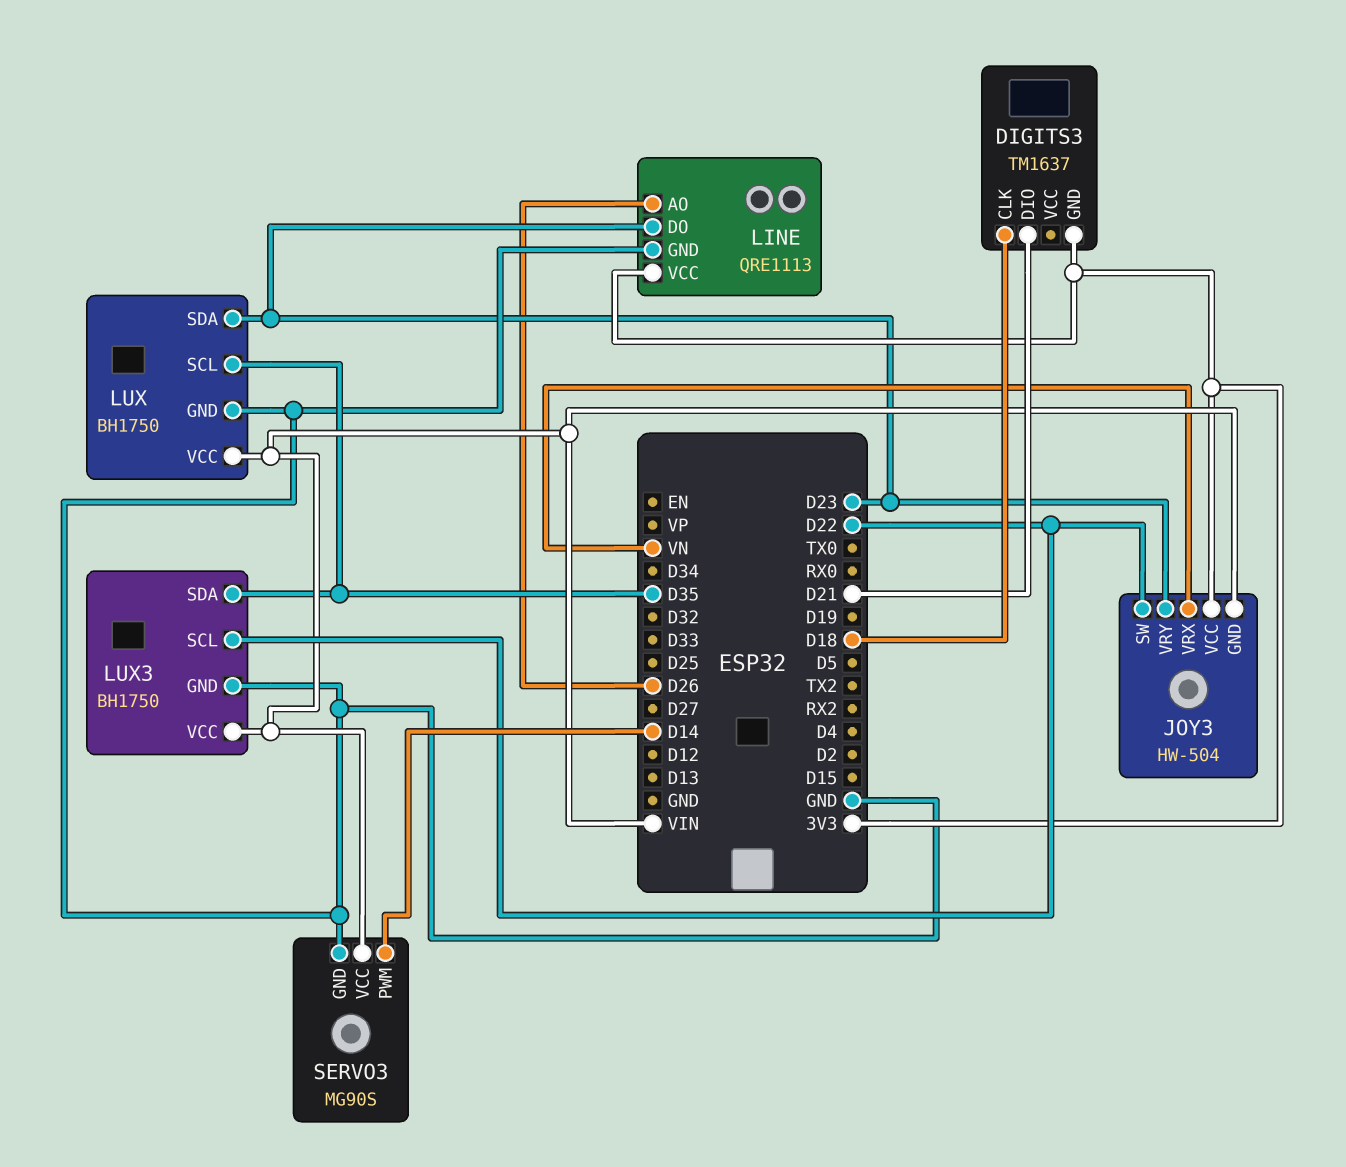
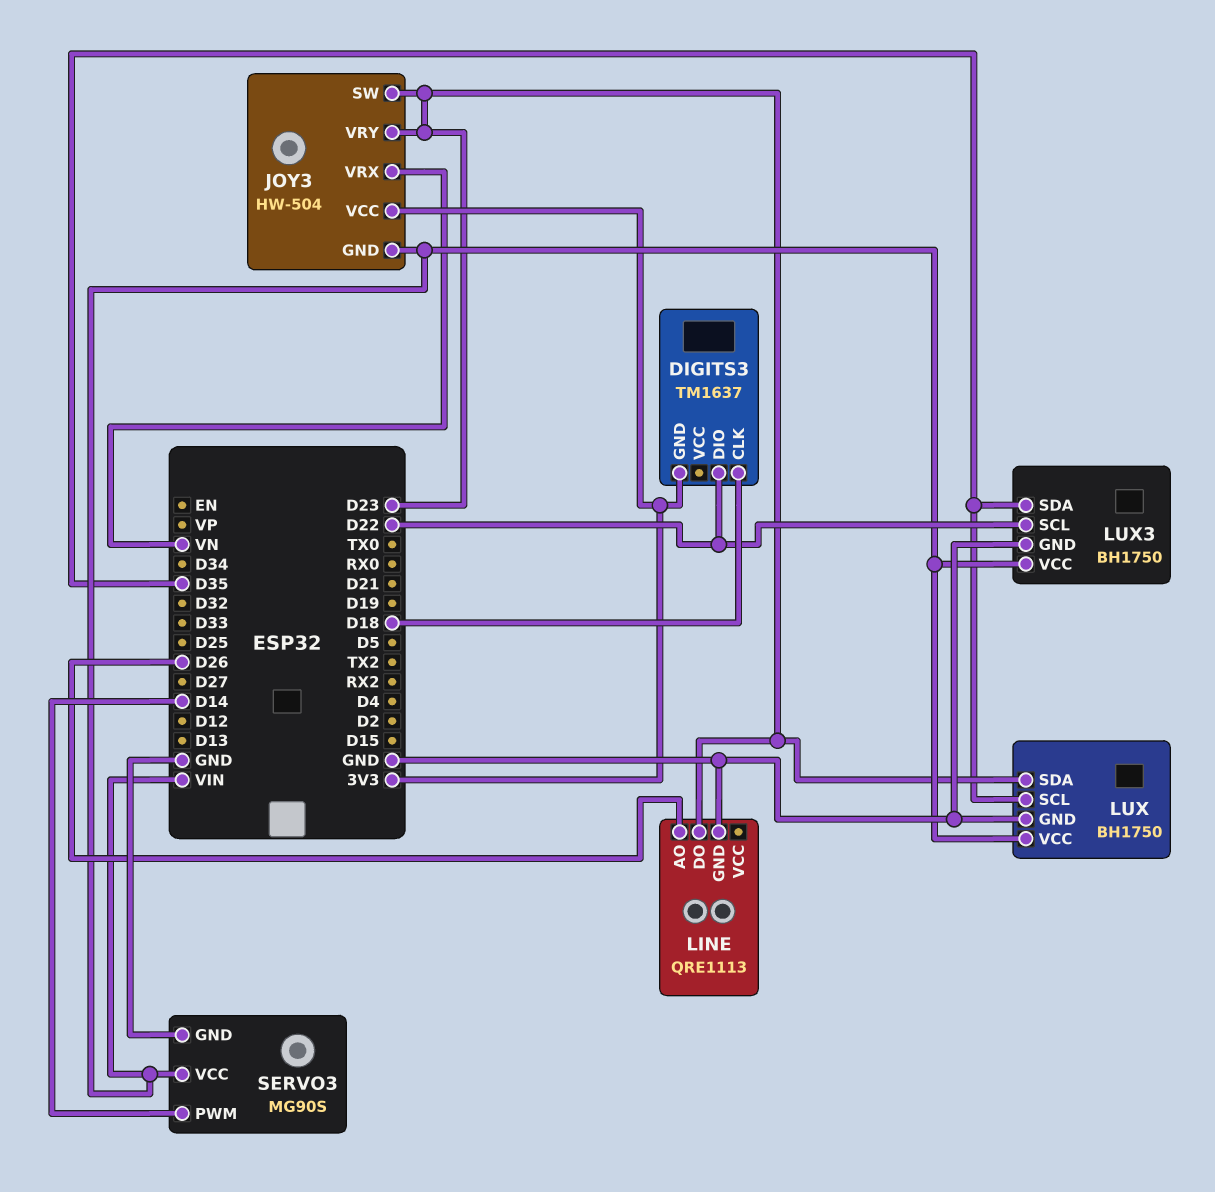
DIGITS3 pin DIO: D21 -> D22
JOY3 pin SW: D22 -> D23
LINE pin VCC: 3V3 -> none

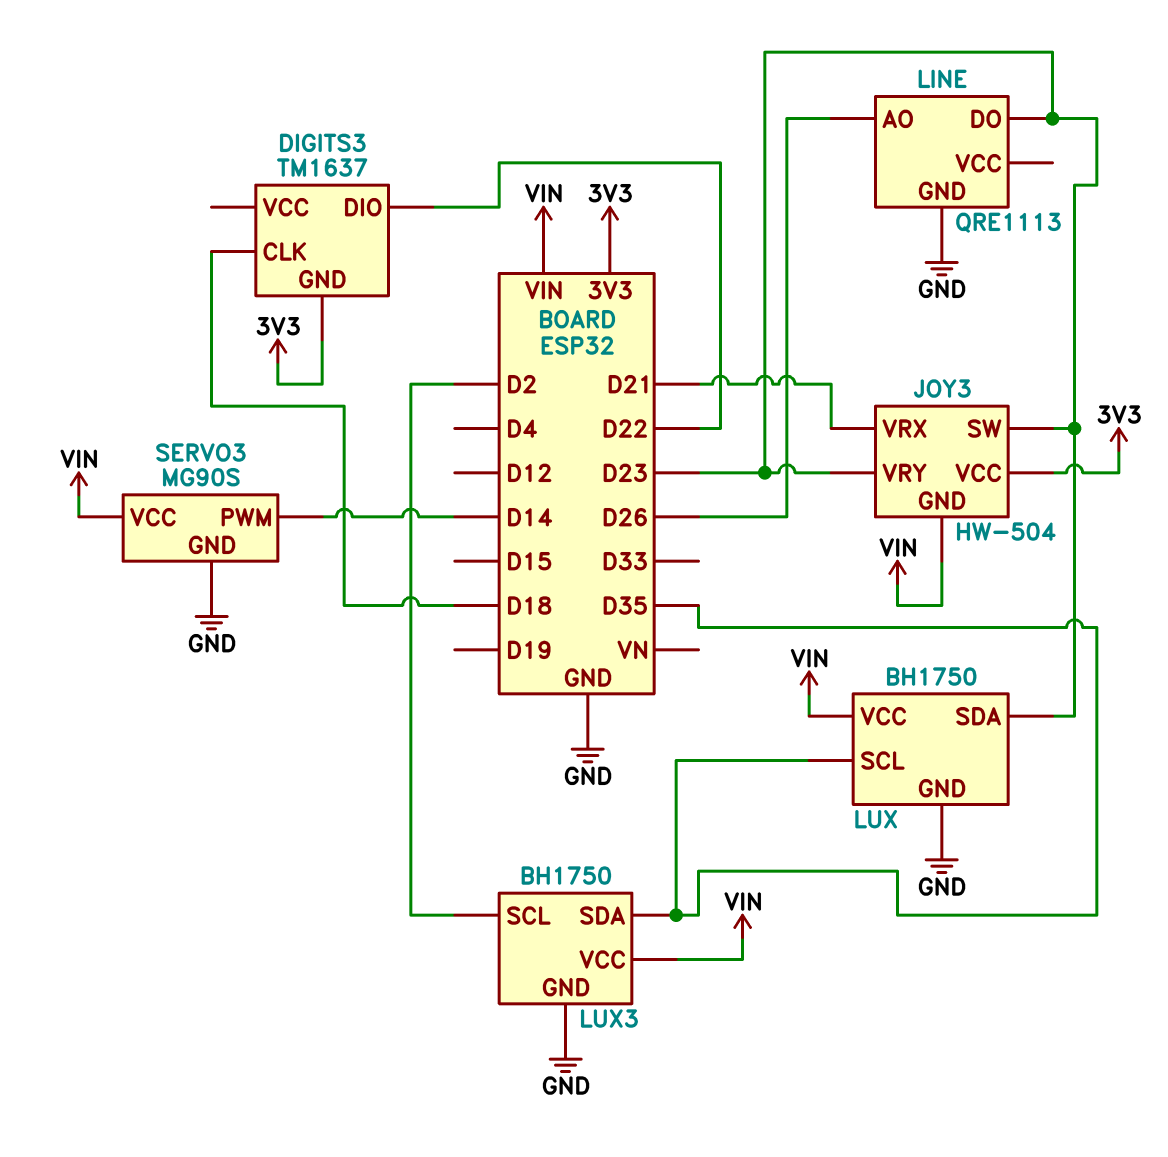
JOY3 pin VRX: VN -> D21
LUX3 pin SCL: D22 -> D2

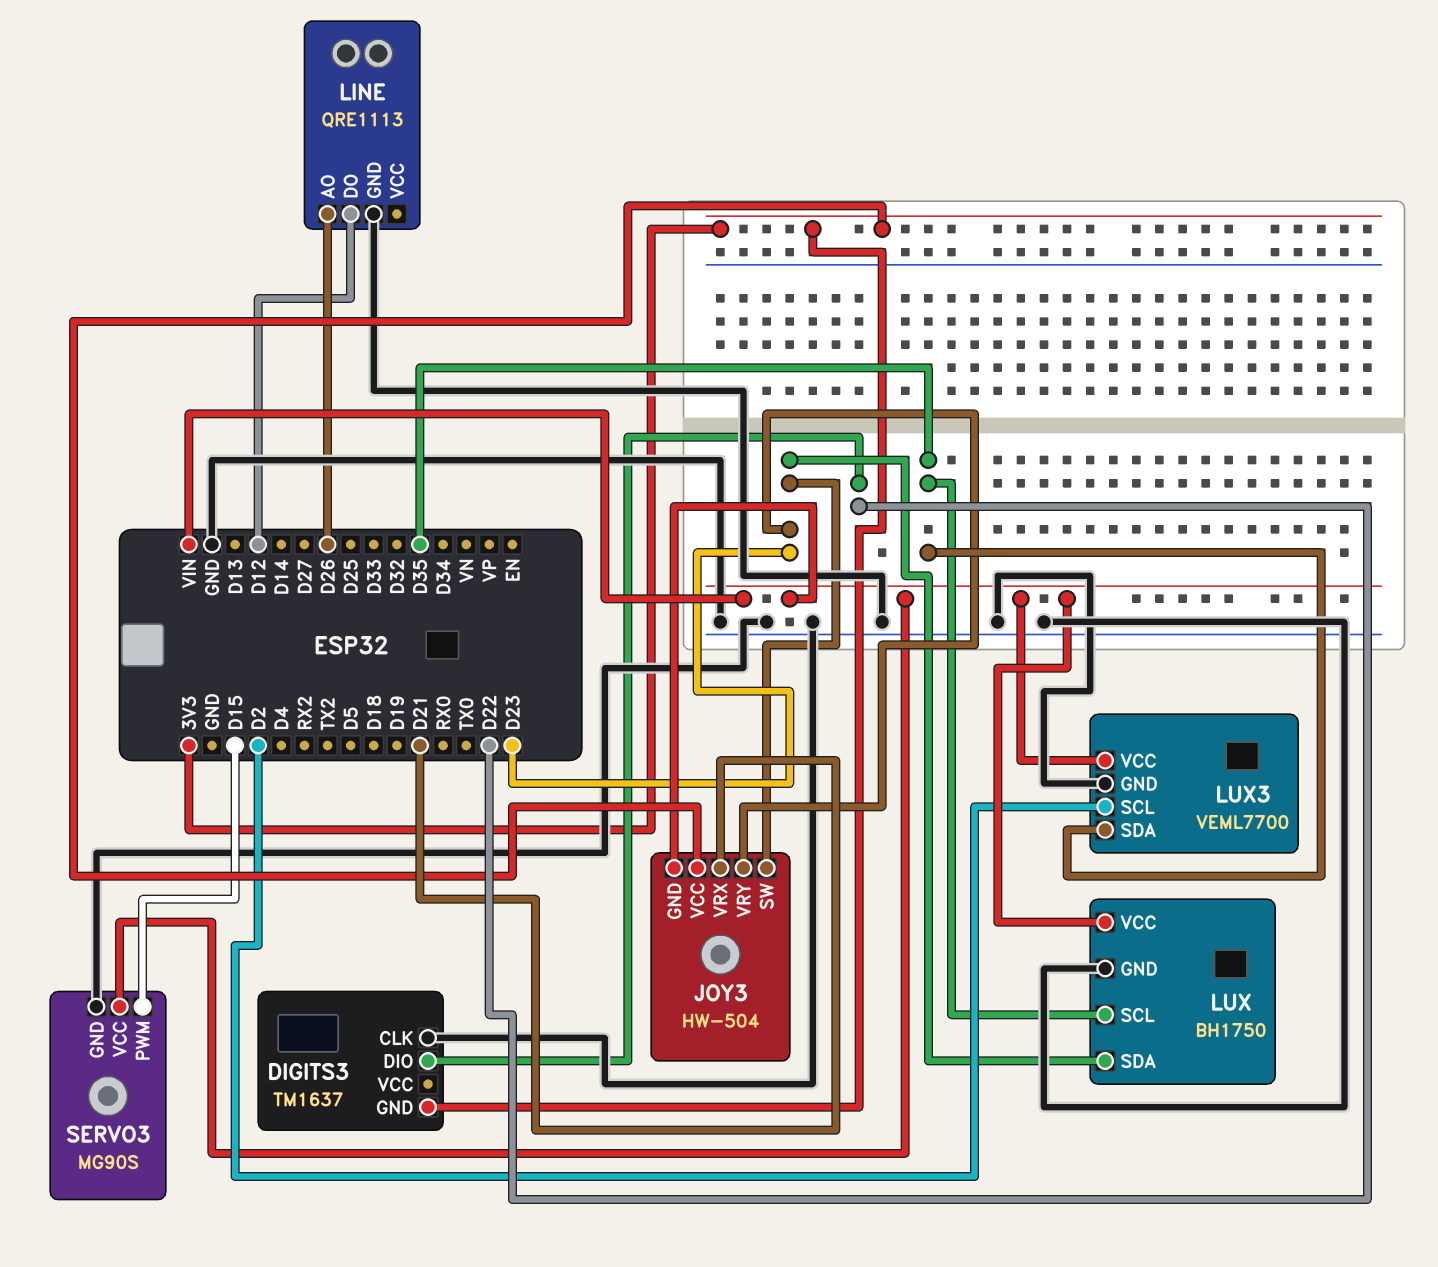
DIGITS3 pin CLK: D18 -> GND
LINE pin DO: D23 -> D12
LUX3: BH1750 -> VEML7700
SERVO3 pin PWM: D14 -> D15

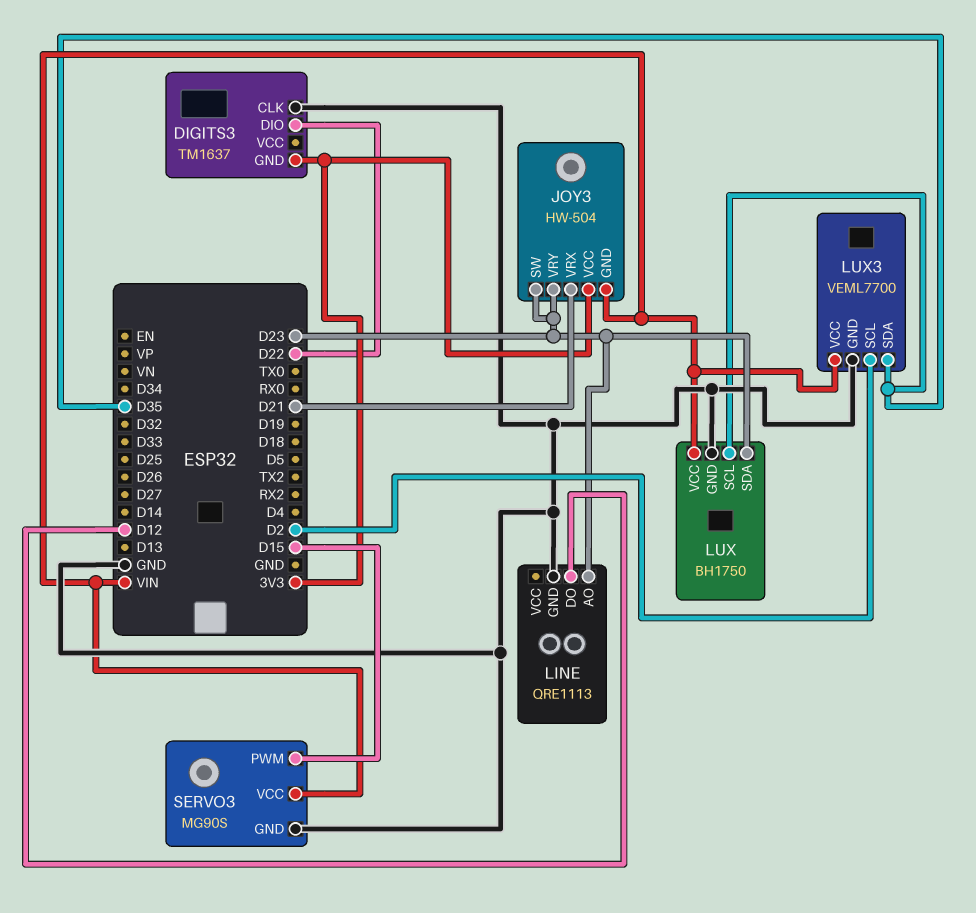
LINE pin AO: D26 -> D23

